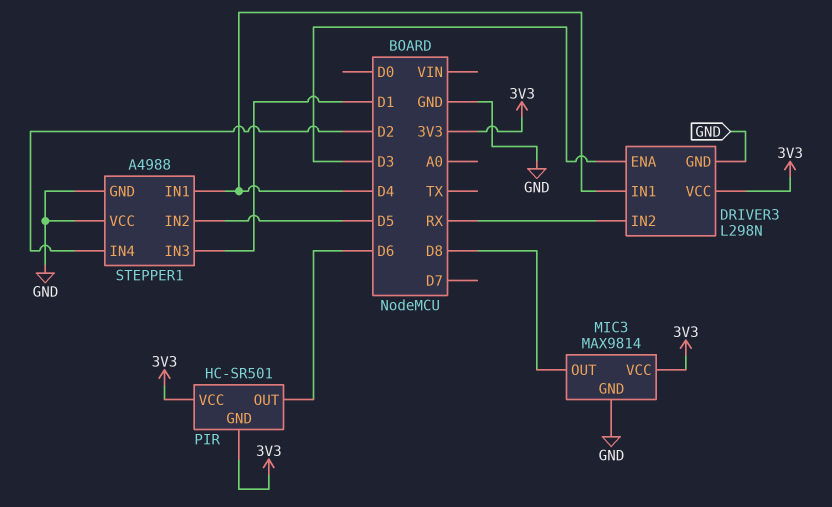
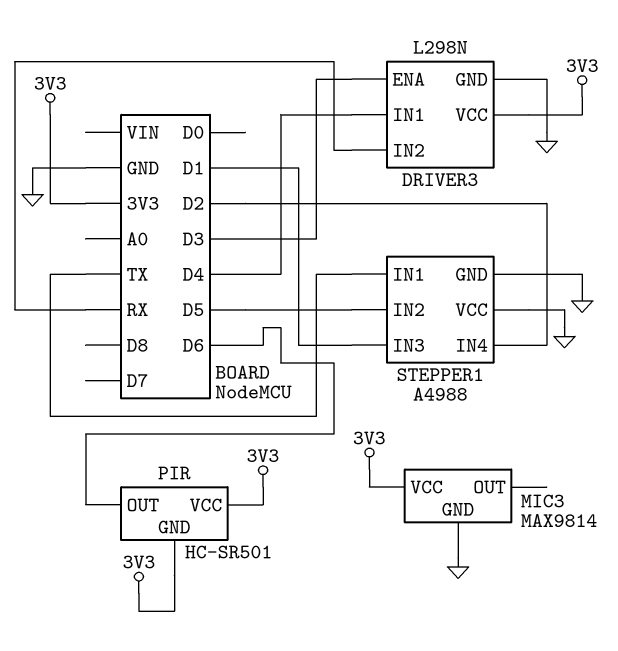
MIC3 pin OUT: D8 -> none
STEPPER1 pin IN1: D4 -> TX

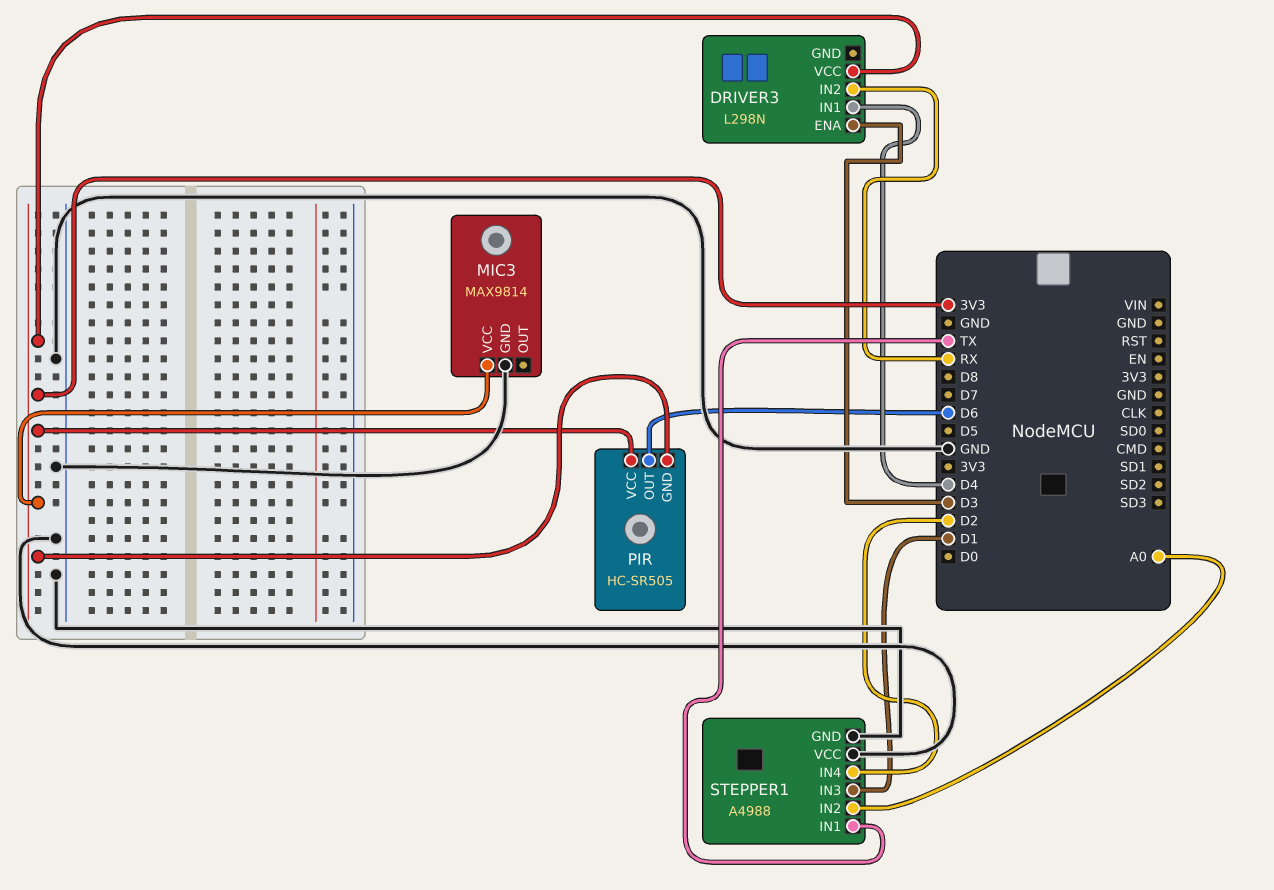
DRIVER3 pin GND: GND -> none
PIR: HC-SR501 -> HC-SR505
STEPPER1 pin IN2: D5 -> A0

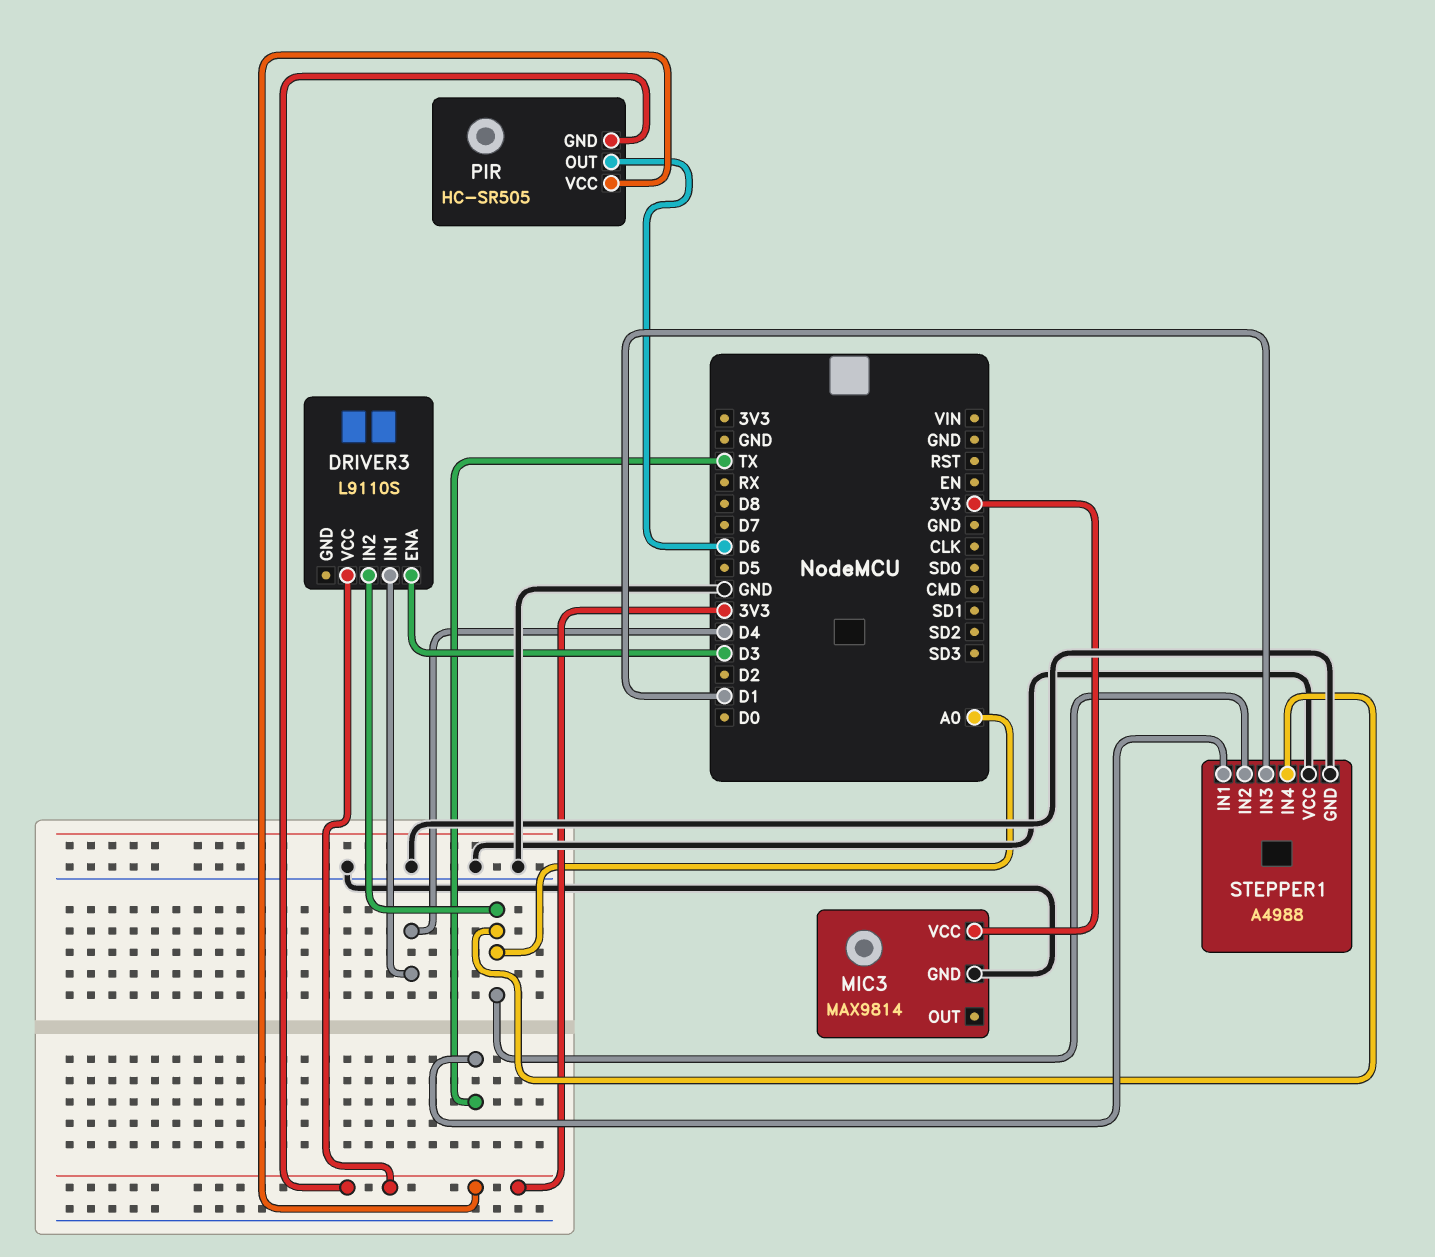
DRIVER3: L298N -> L9110S
DRIVER3 pin IN2: RX -> A0
STEPPER1 pin IN4: D2 -> A0

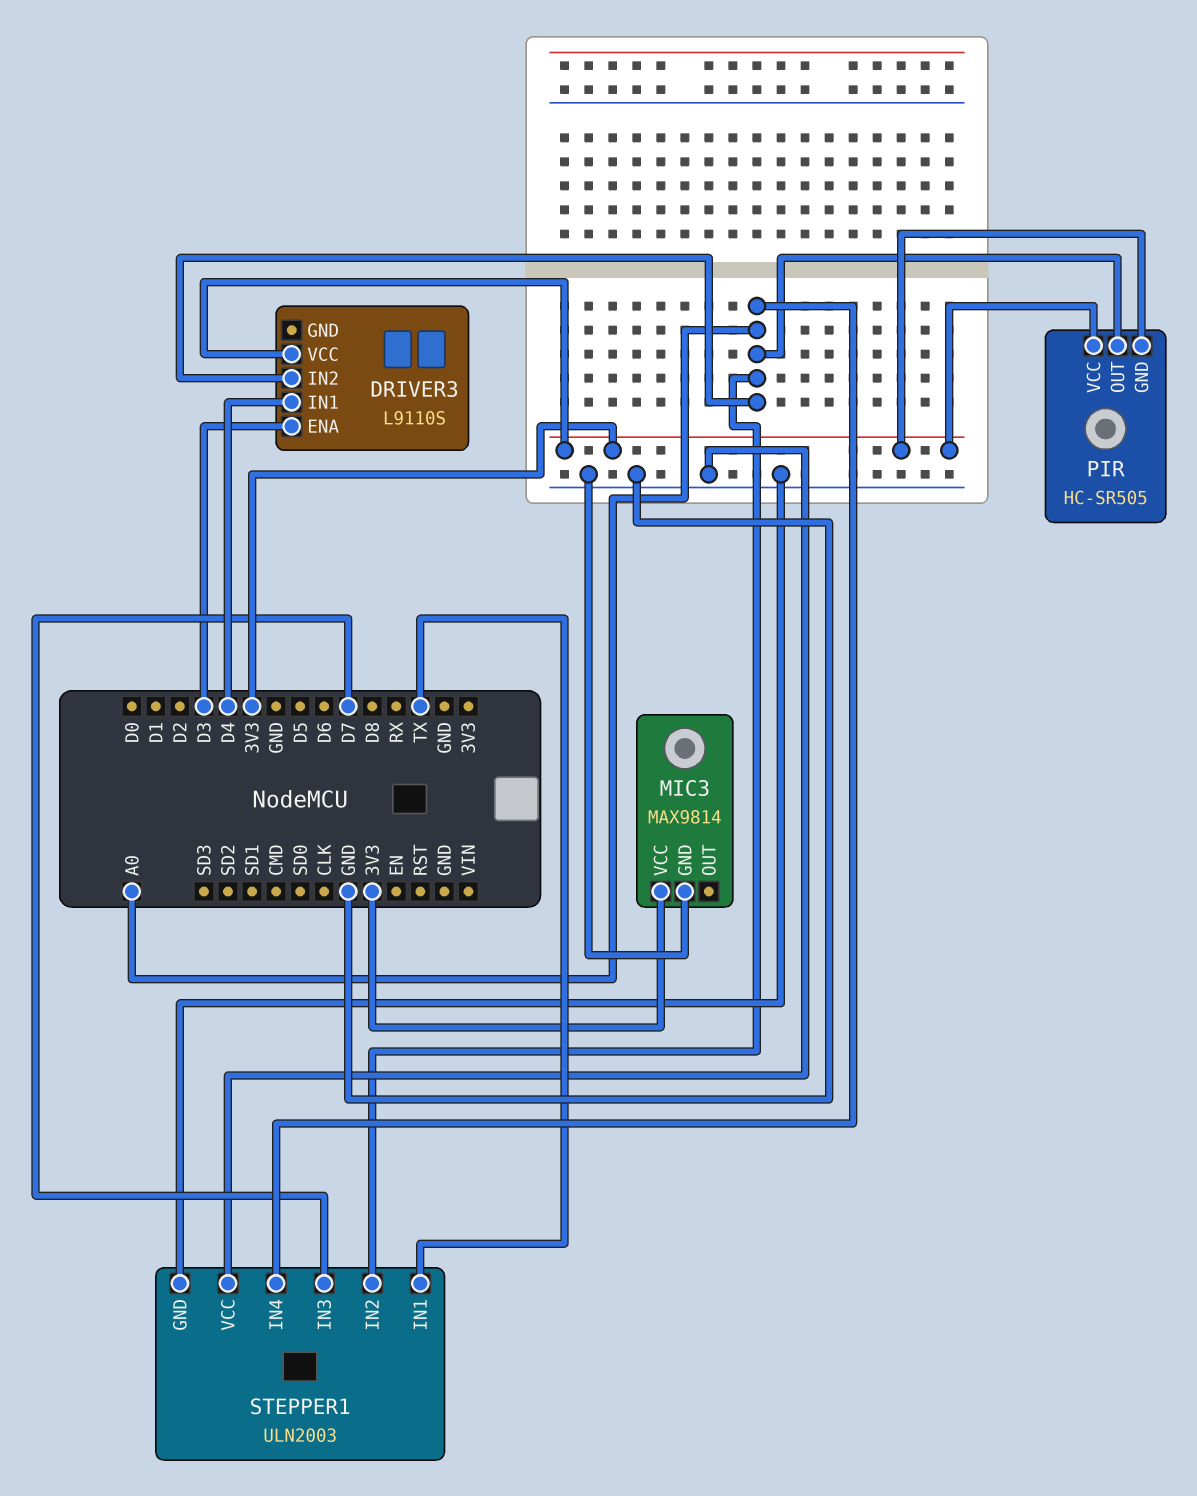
PIR pin OUT: D6 -> A0
STEPPER1: A4988 -> ULN2003
STEPPER1 pin IN3: D1 -> D7

